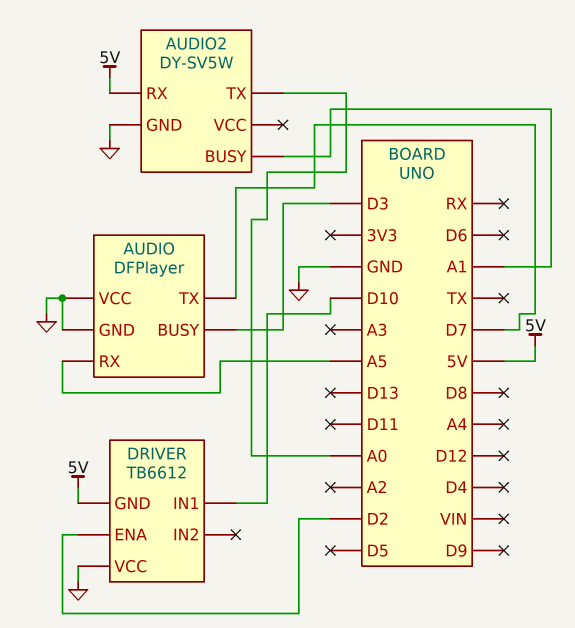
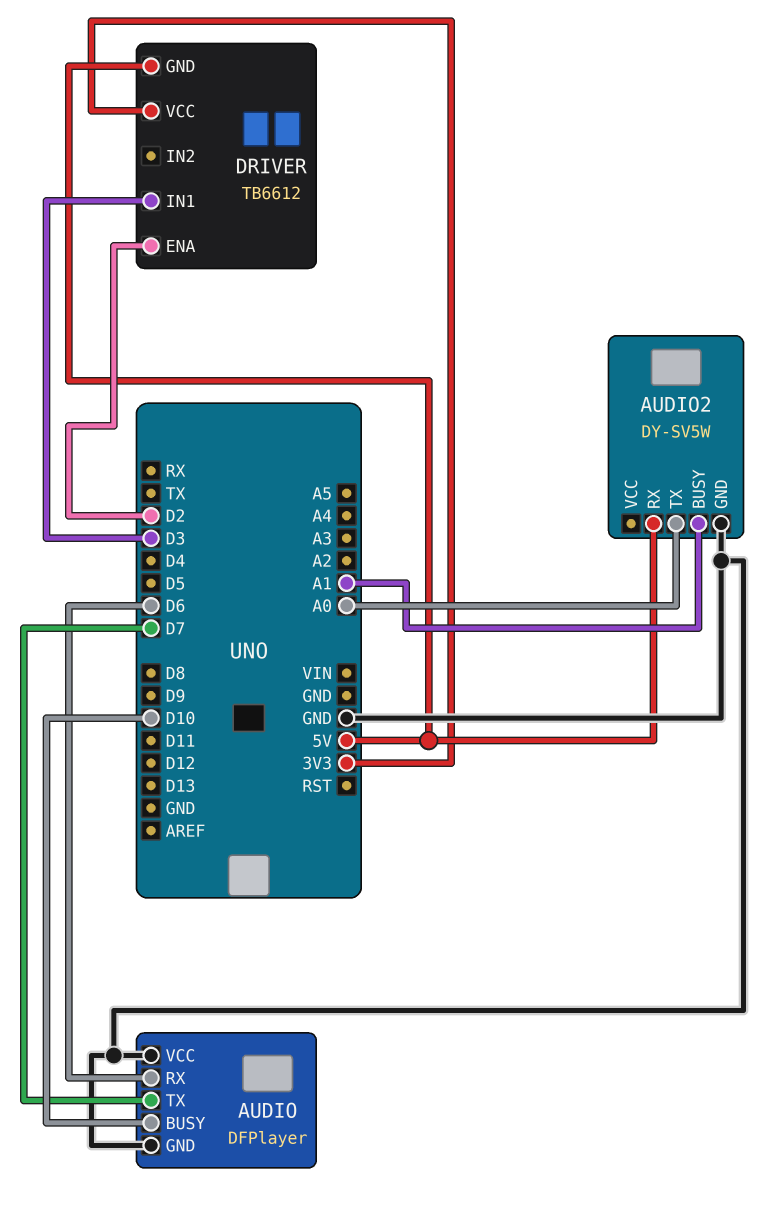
AUDIO pin BUSY: D3 -> D10
AUDIO pin RX: A5 -> D6
DRIVER pin IN1: D10 -> D3
DRIVER pin VCC: GND -> 3V3

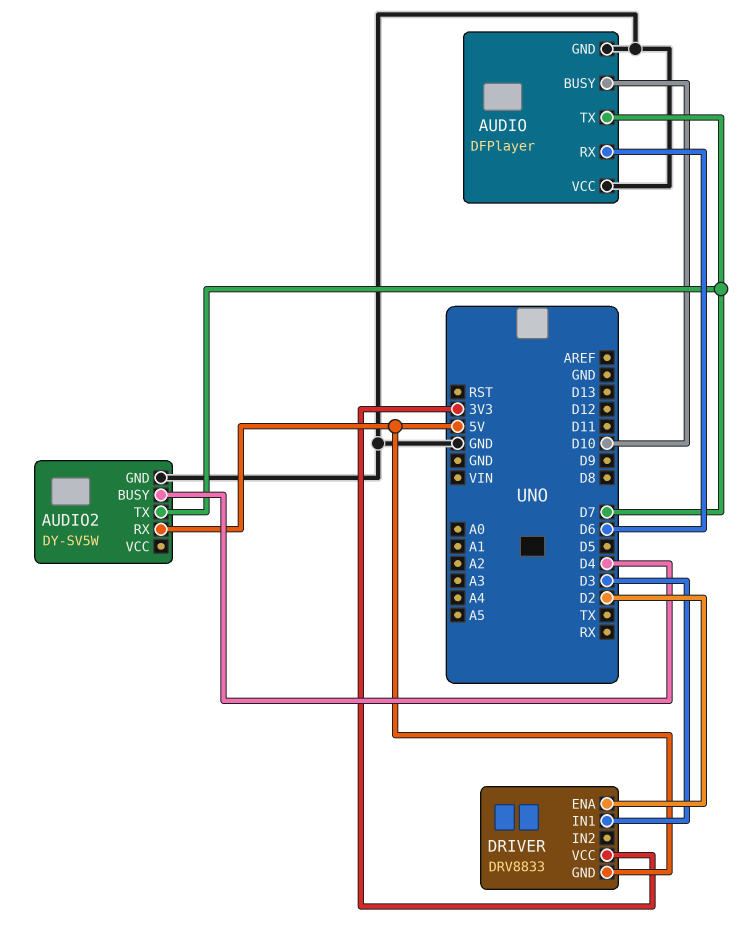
AUDIO2 pin BUSY: A1 -> D4
AUDIO2 pin TX: A0 -> D7
DRIVER: TB6612 -> DRV8833

